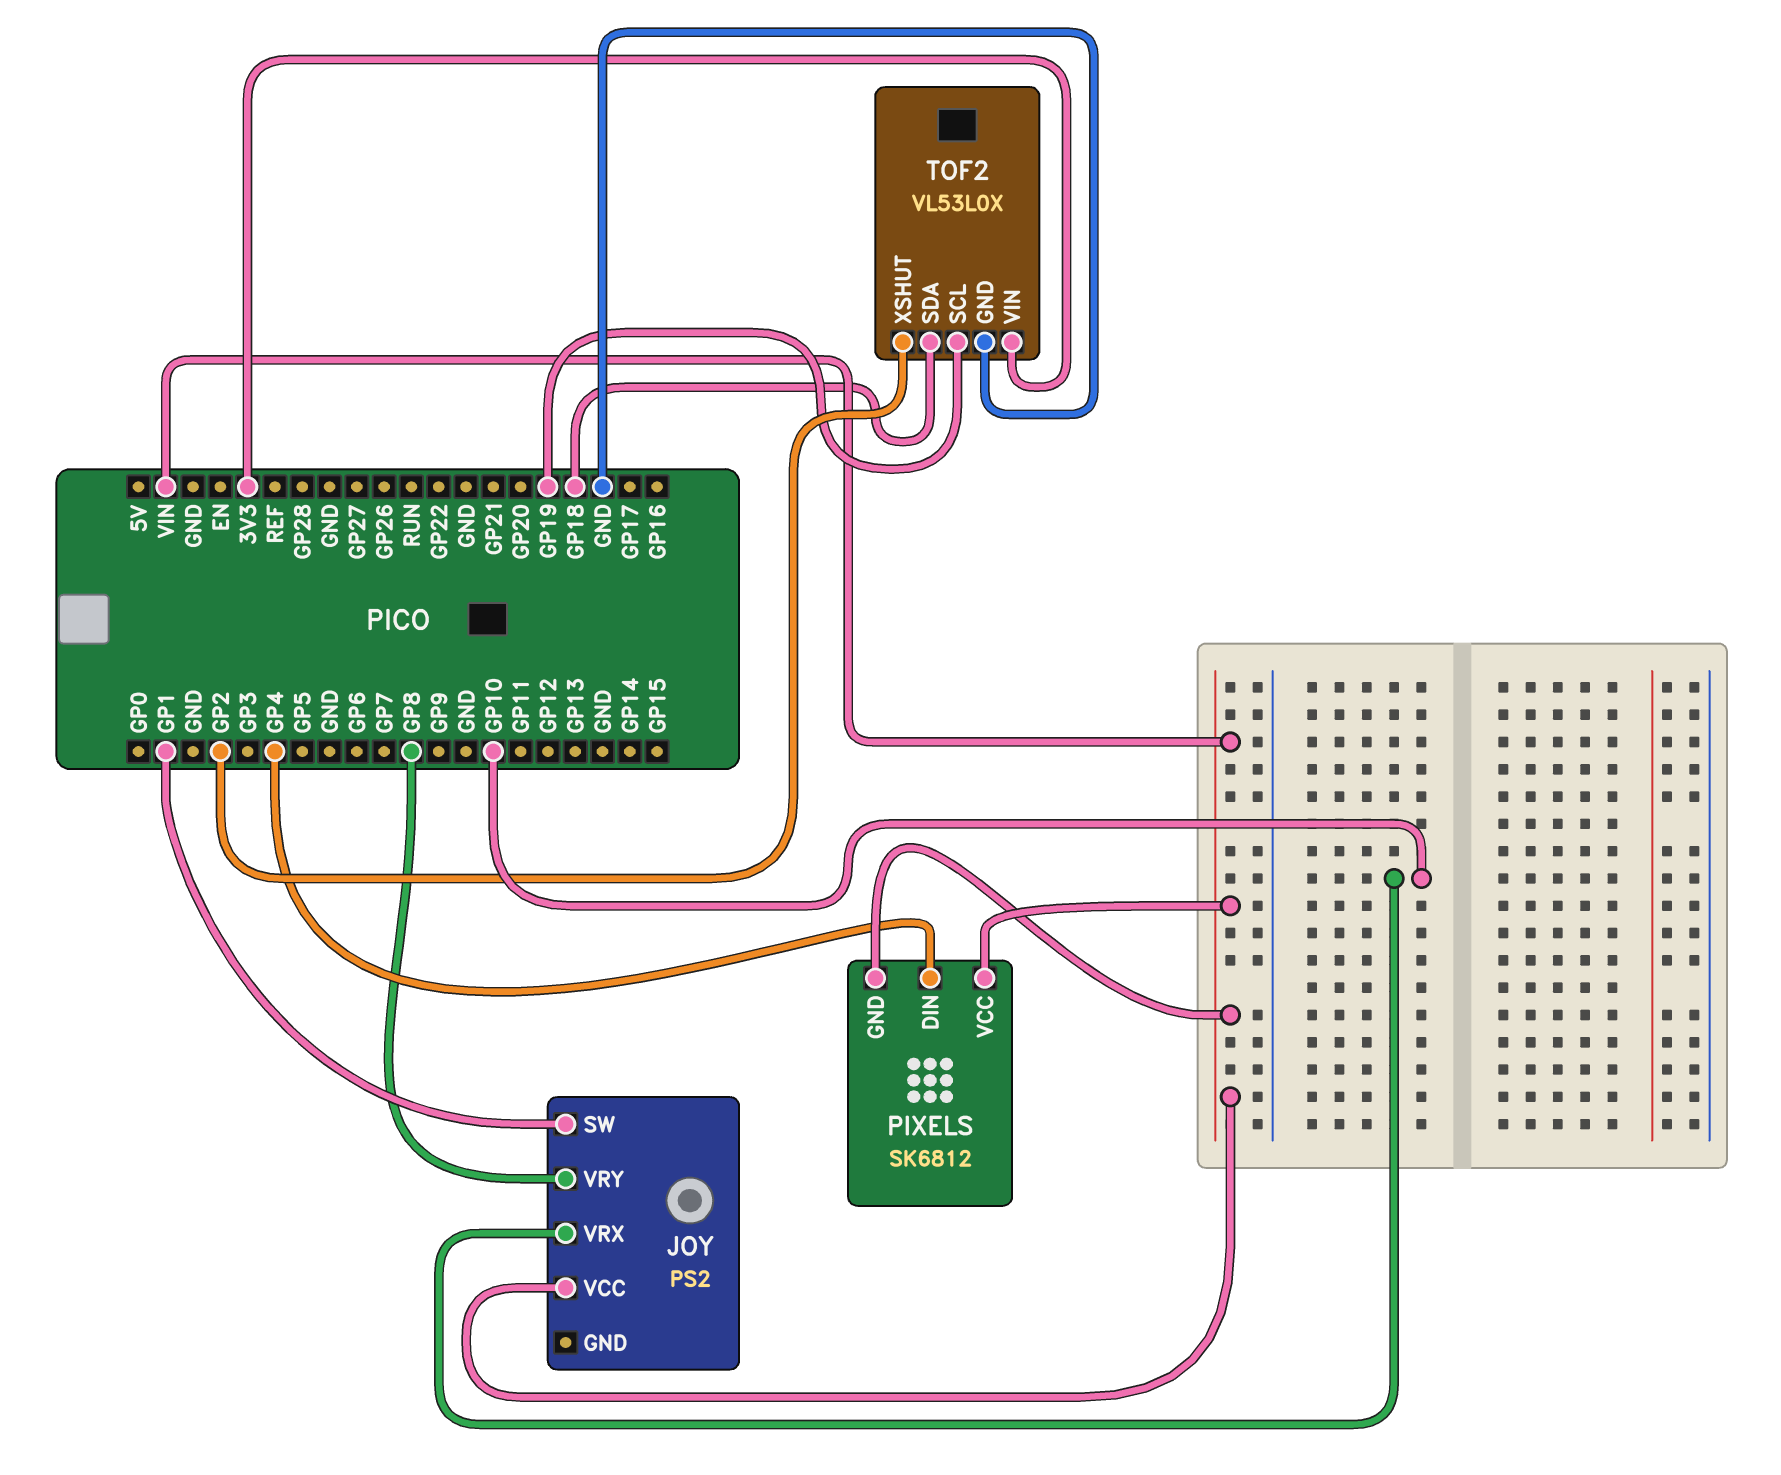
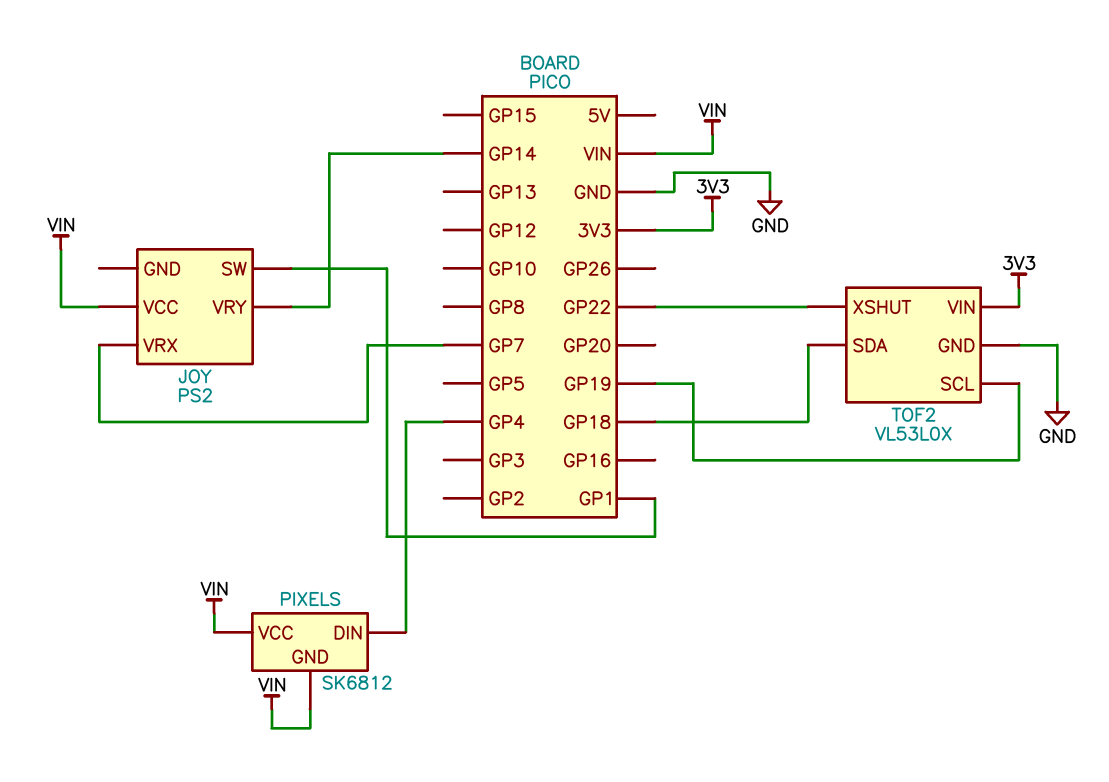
JOY pin VRX: GP10 -> GP7
JOY pin VRY: GP8 -> GP14
TOF2 pin XSHUT: GP2 -> GP22

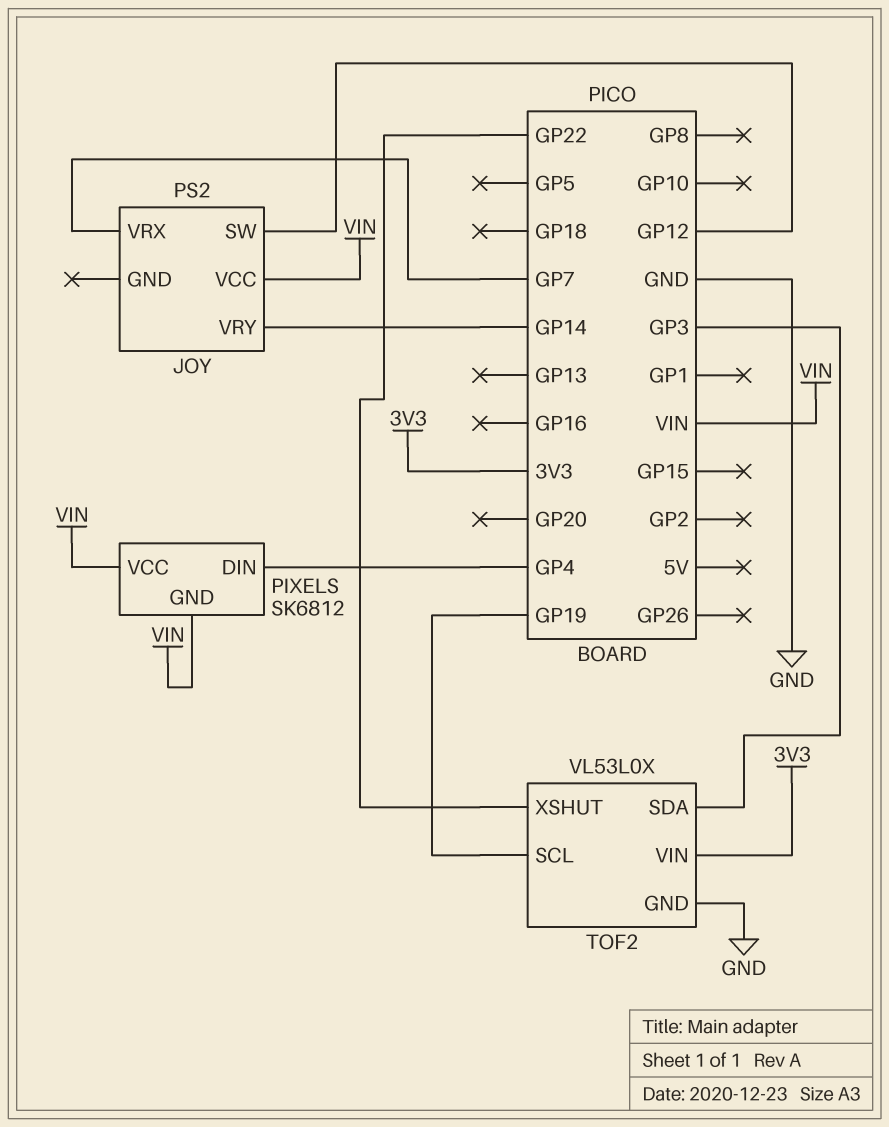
JOY pin SW: GP1 -> GP12
TOF2 pin SDA: GP18 -> GP3

